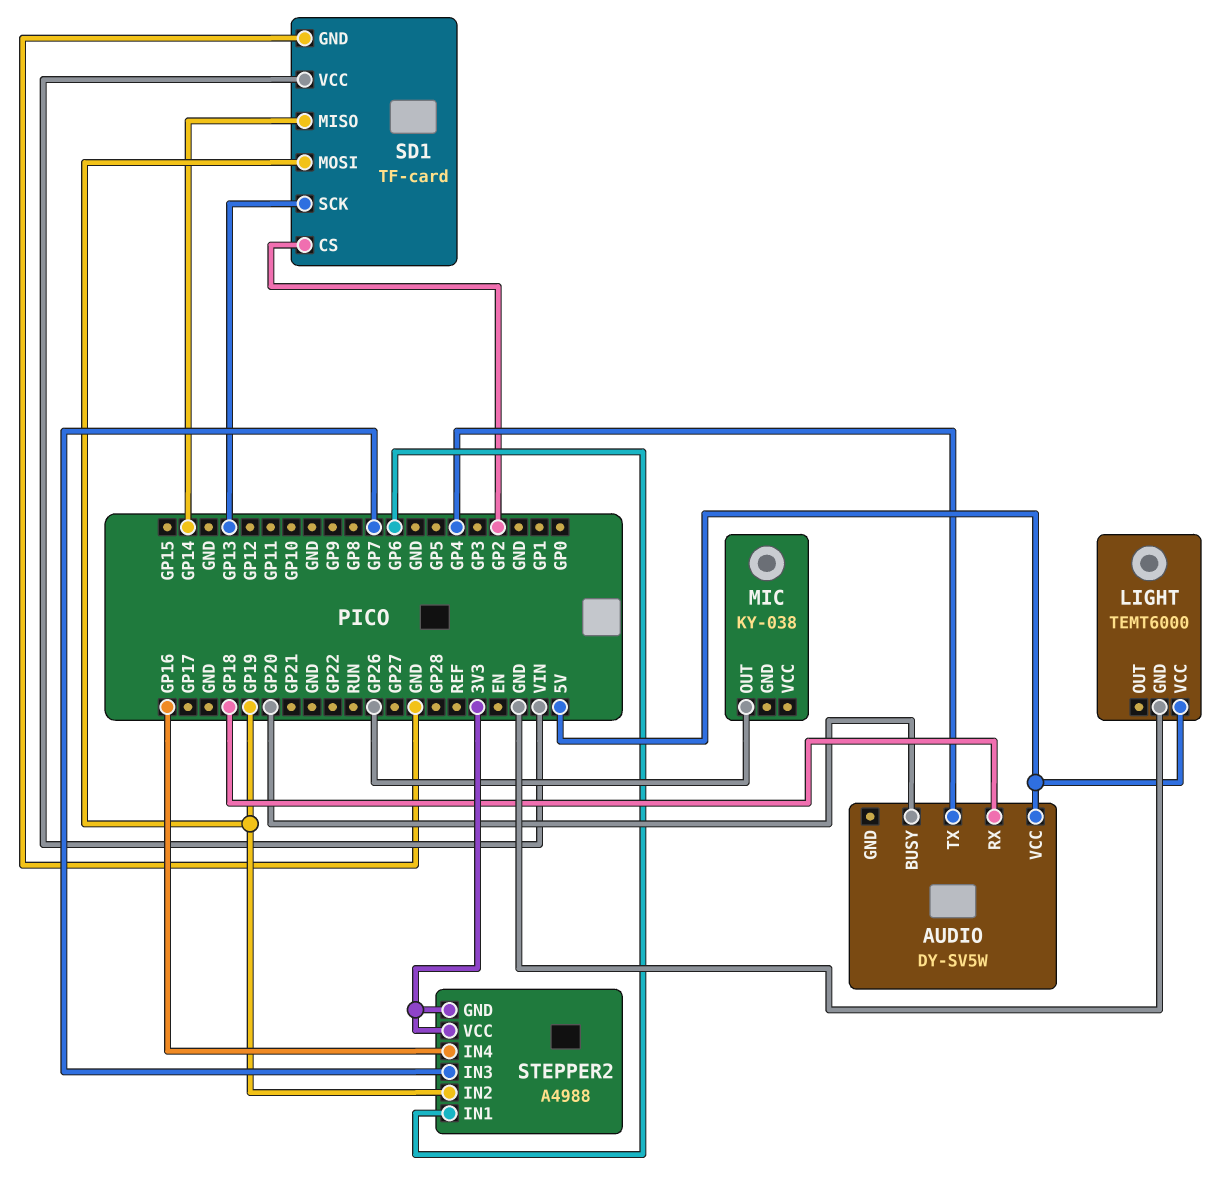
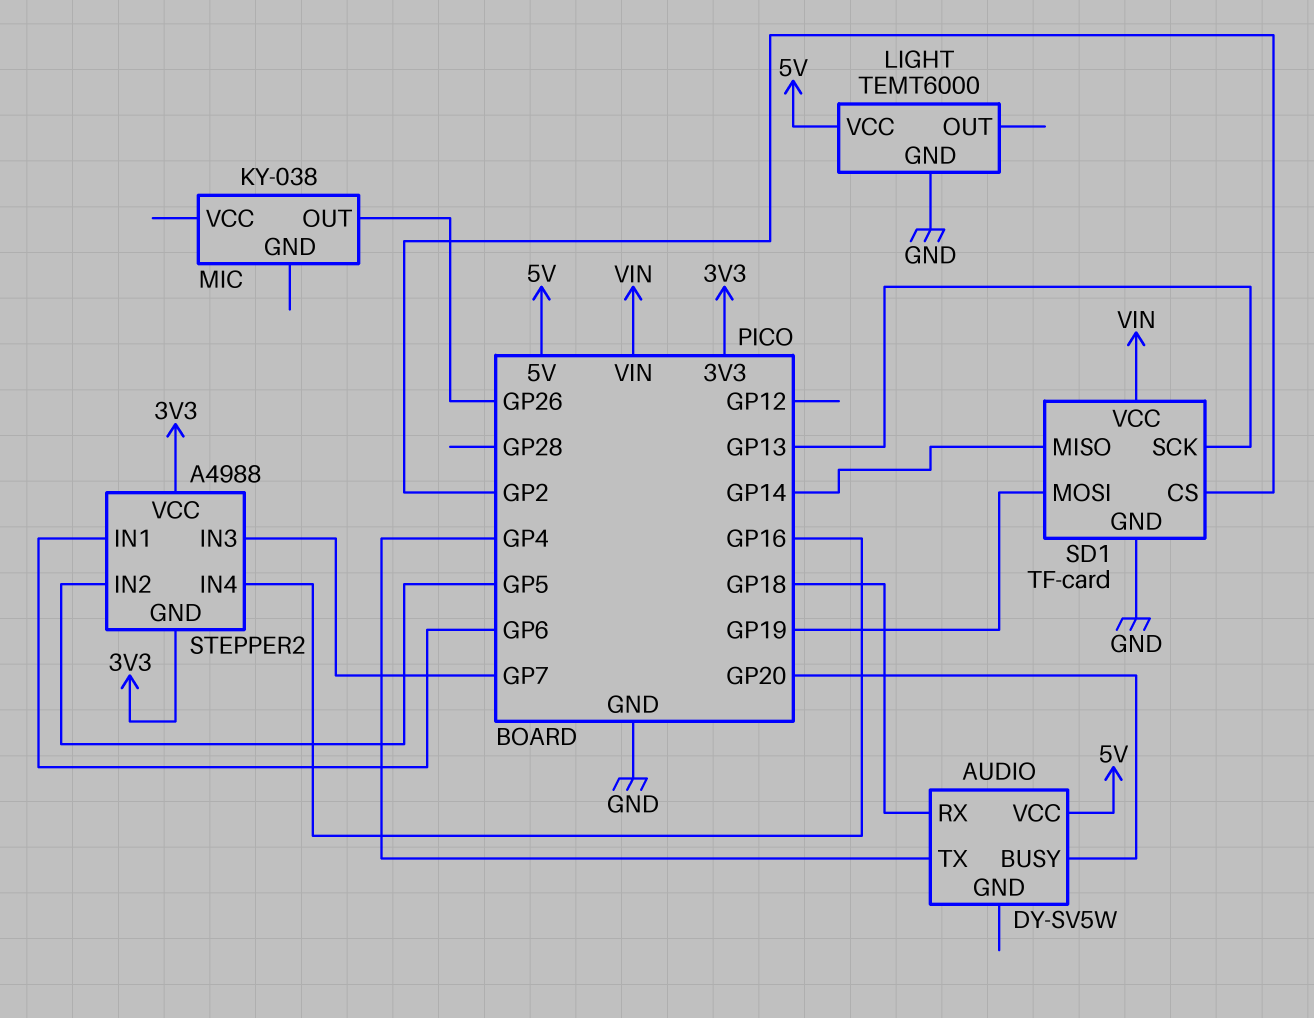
STEPPER2 pin IN2: GP19 -> GP5

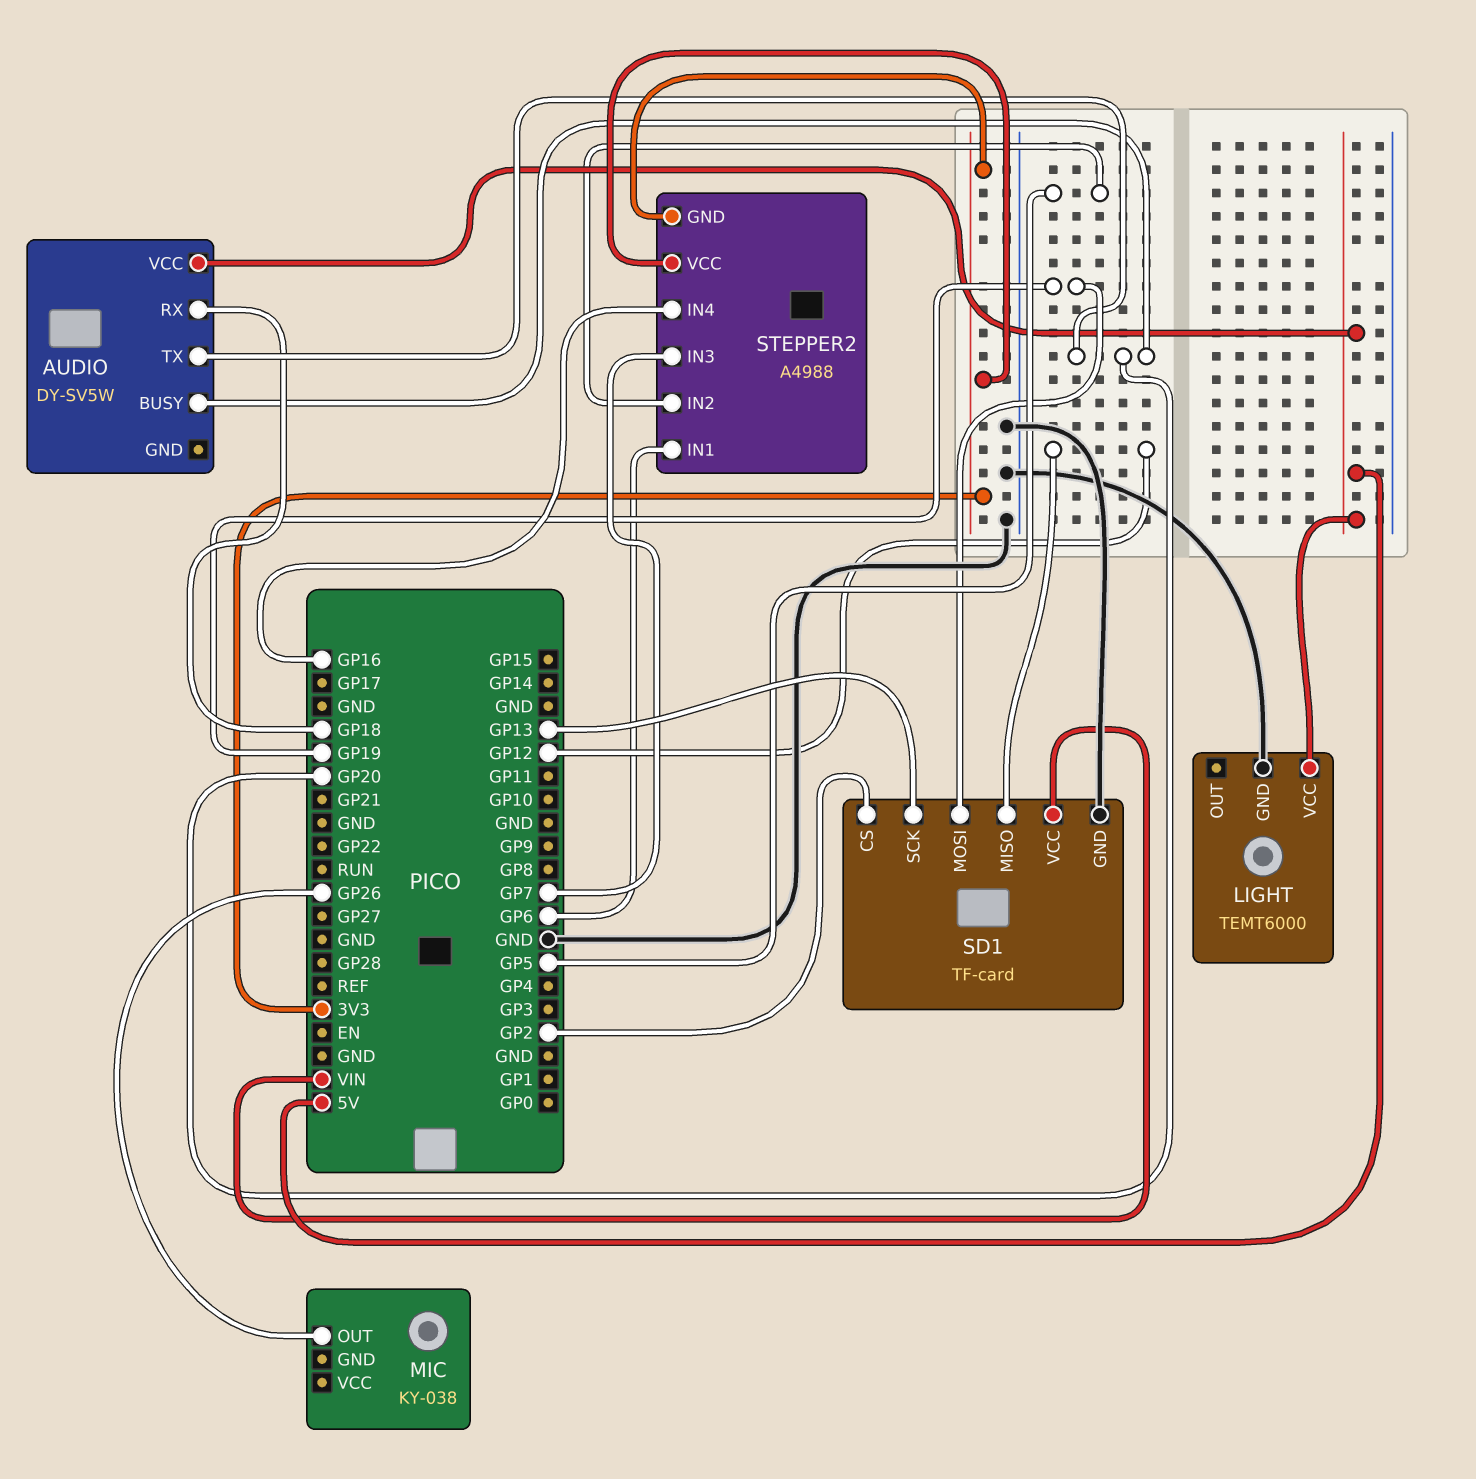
AUDIO pin TX: GP4 -> GP20
SD1 pin MISO: GP14 -> GP12

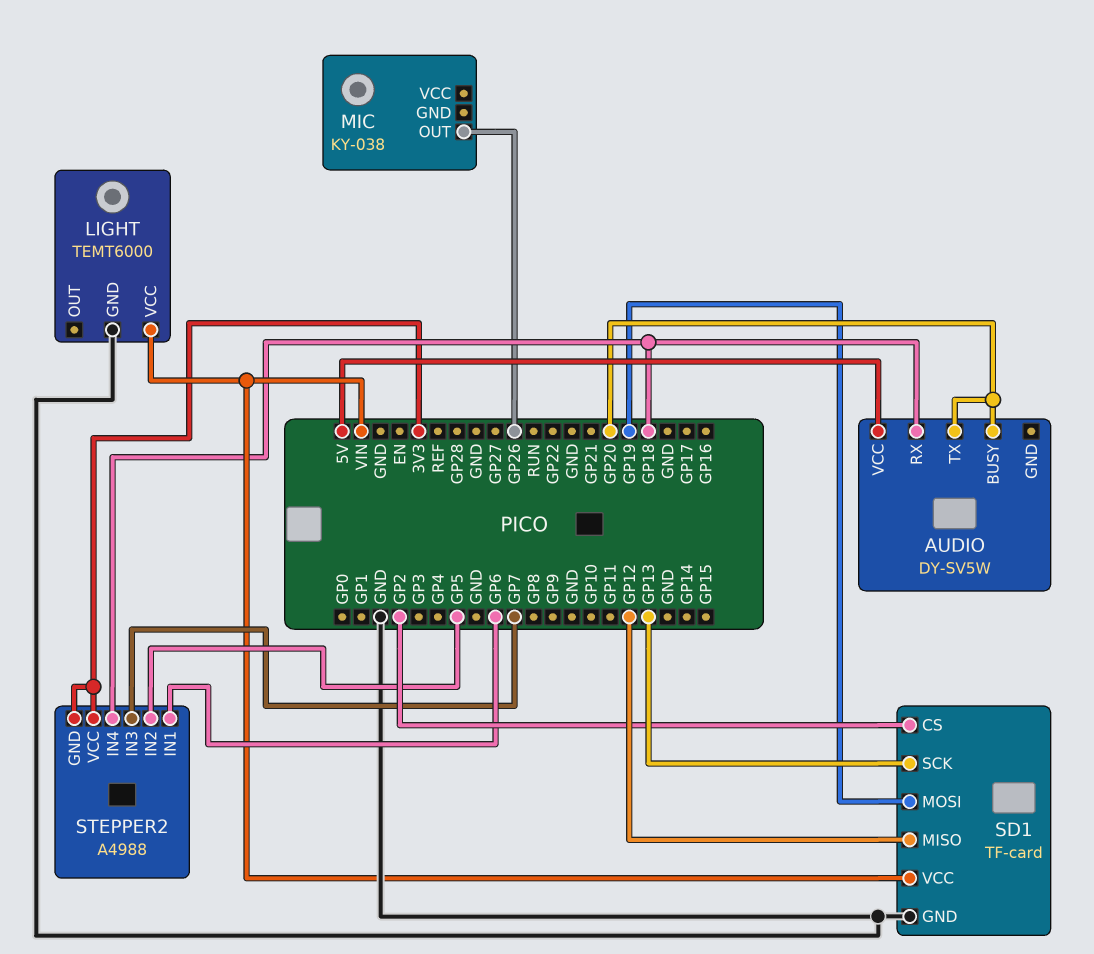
LIGHT pin VCC: 5V -> VIN
STEPPER2 pin IN4: GP16 -> GP18

